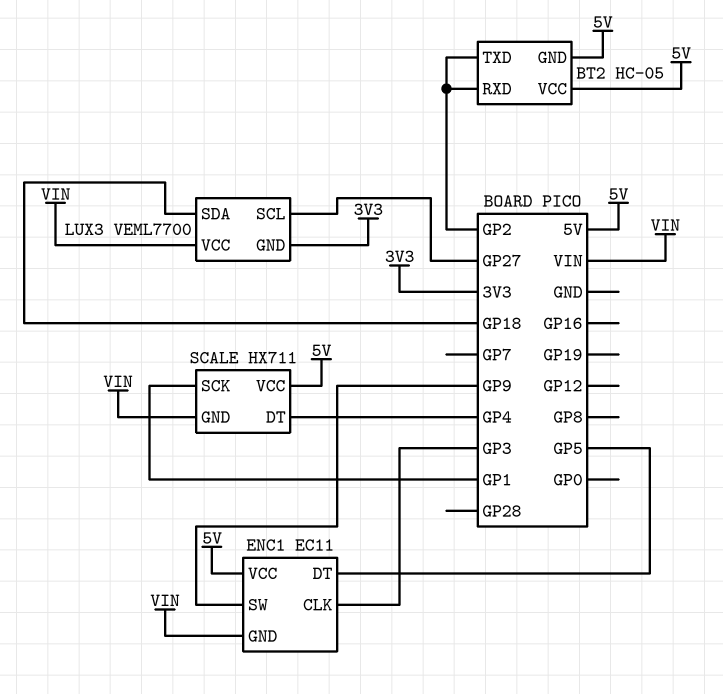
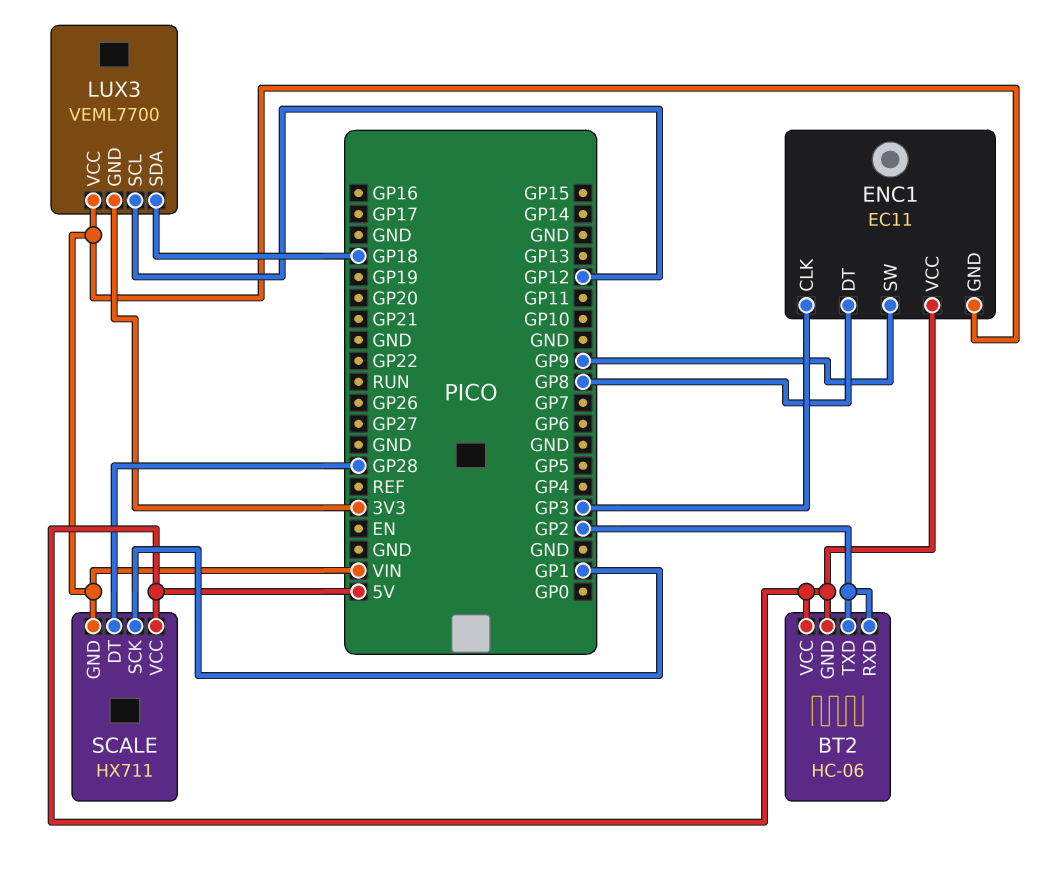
BT2: HC-05 -> HC-06
ENC1 pin DT: GP5 -> GP8
LUX3 pin SCL: GP27 -> GP12
SCALE pin DT: GP4 -> GP28

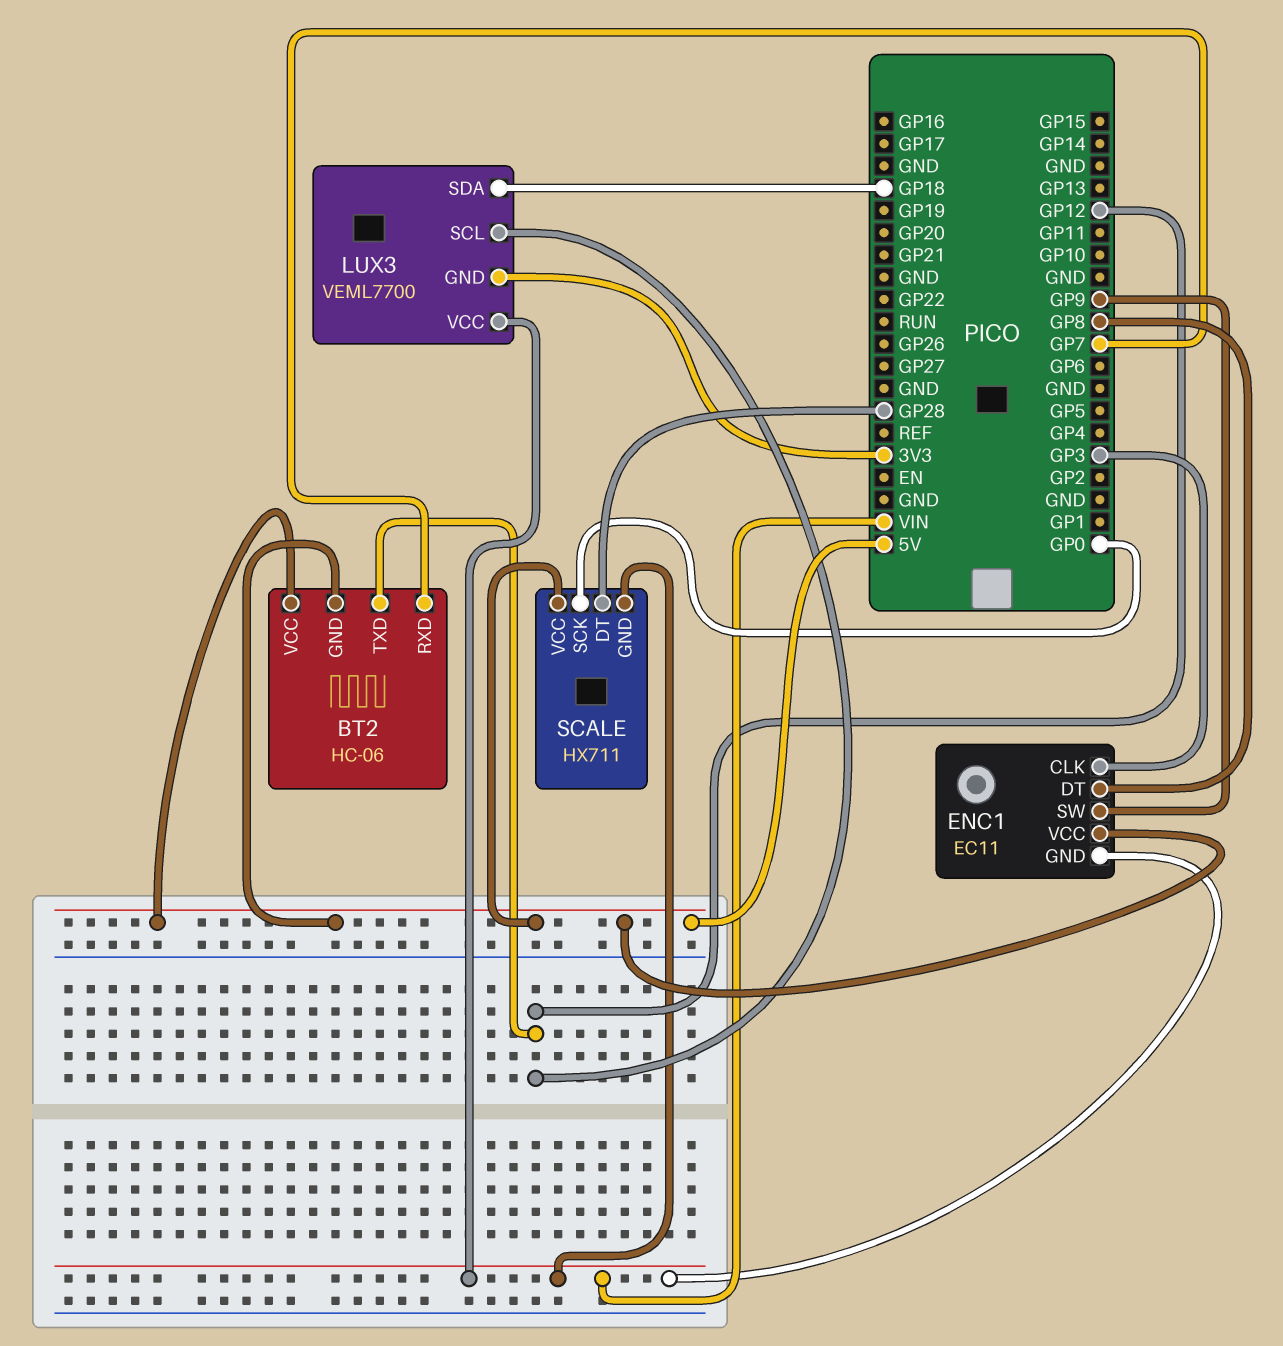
BT2 pin RXD: GP2 -> GP7
BT2 pin TXD: GP2 -> GP12
SCALE pin SCK: GP1 -> GP0

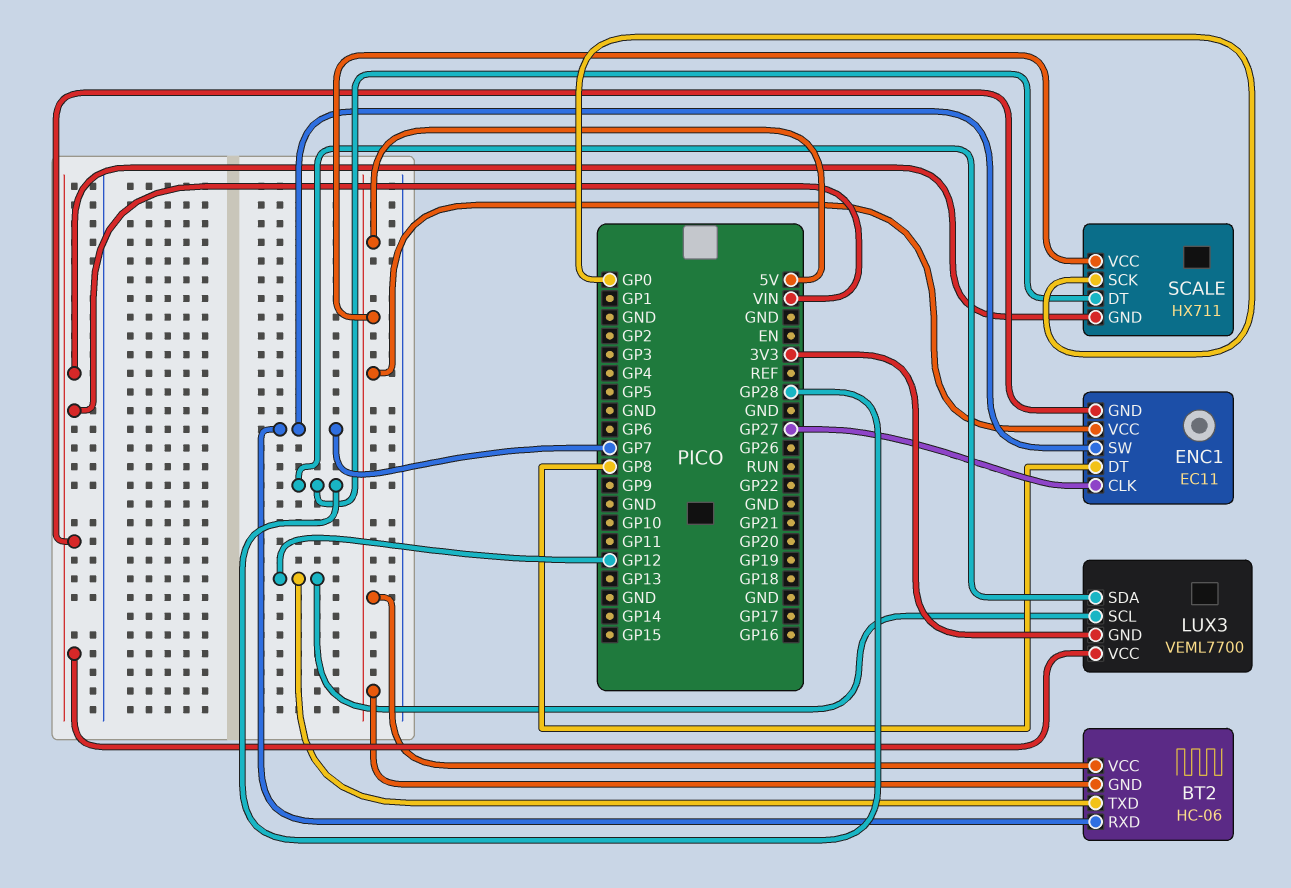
ENC1 pin CLK: GP3 -> GP27
ENC1 pin SW: GP9 -> GP7
LUX3 pin SDA: GP18 -> GP28

